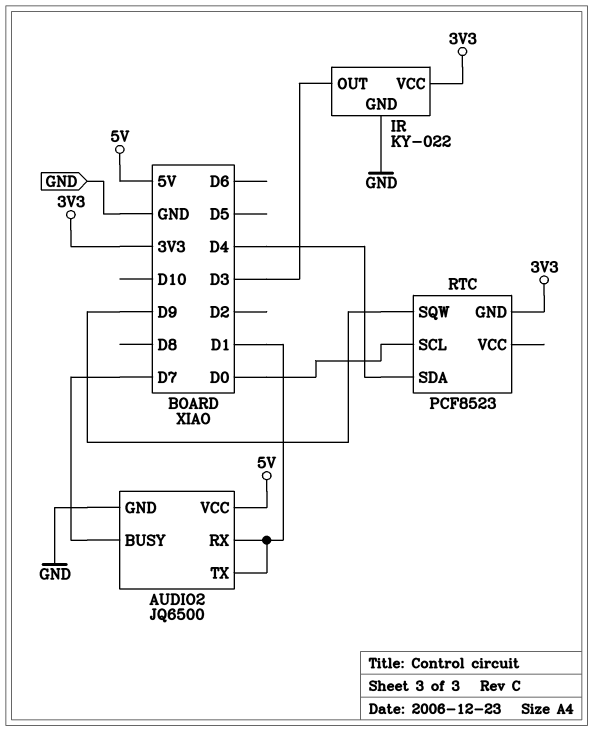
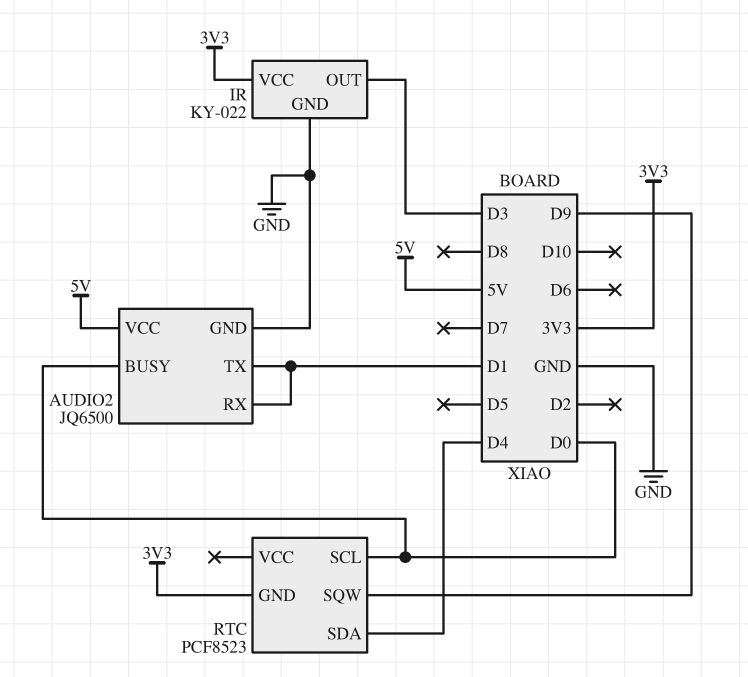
AUDIO2 pin BUSY: D7 -> D0

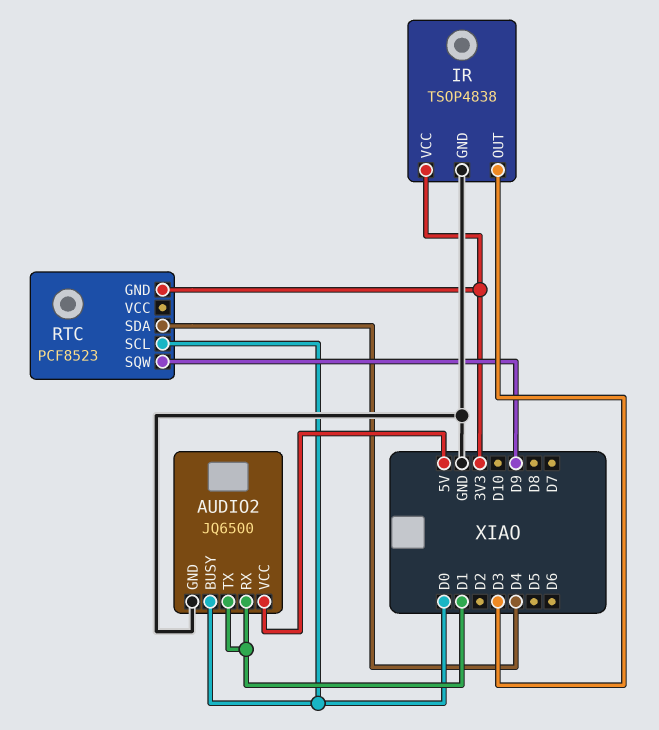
IR: KY-022 -> TSOP4838

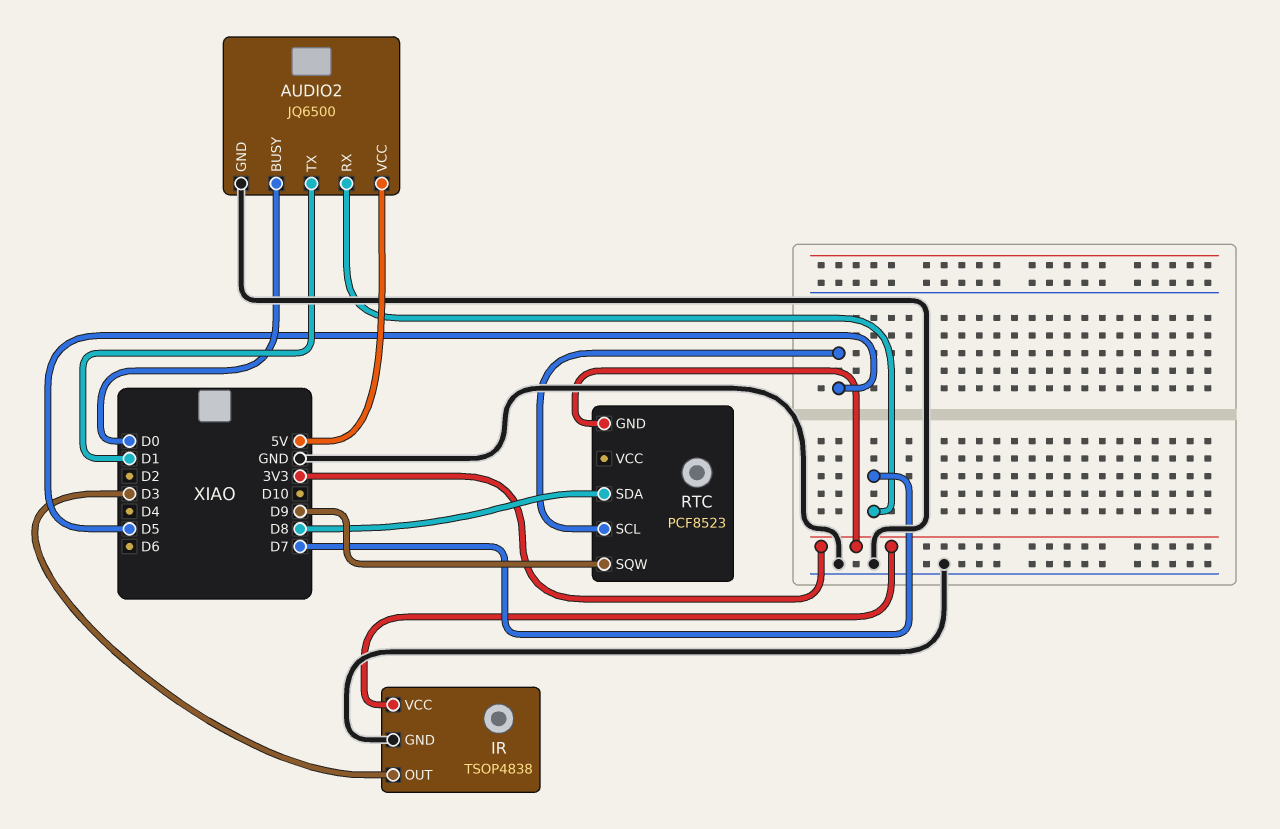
AUDIO2 pin RX: D1 -> D7
RTC pin SCL: D0 -> D5
RTC pin SDA: D4 -> D8

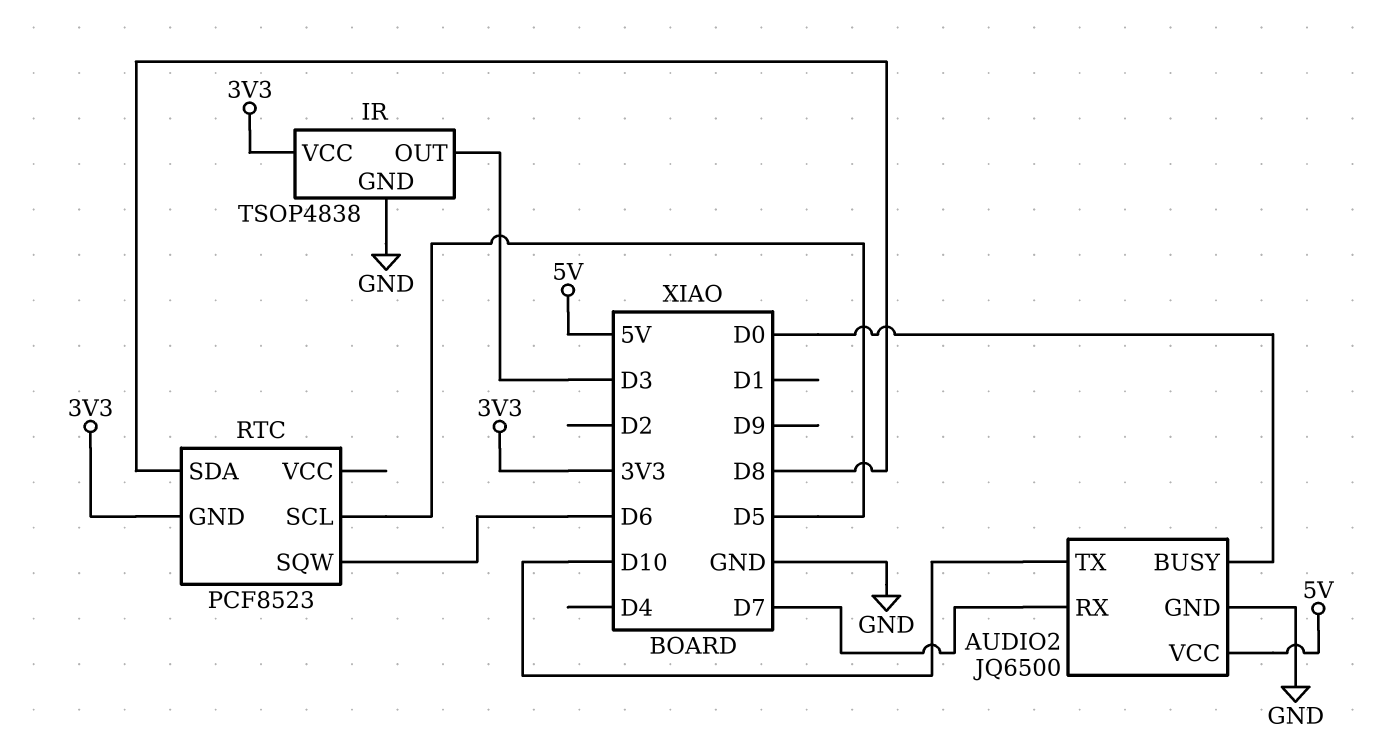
AUDIO2 pin TX: D1 -> D10
RTC pin SQW: D9 -> D6

